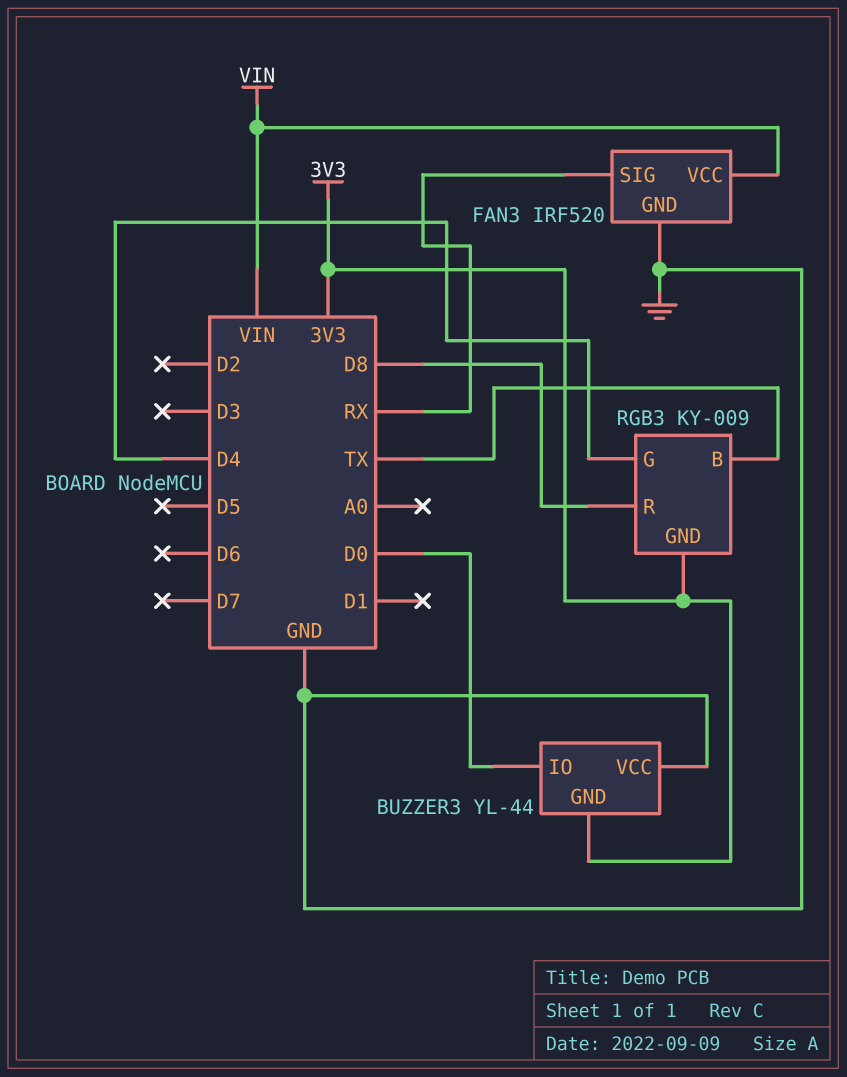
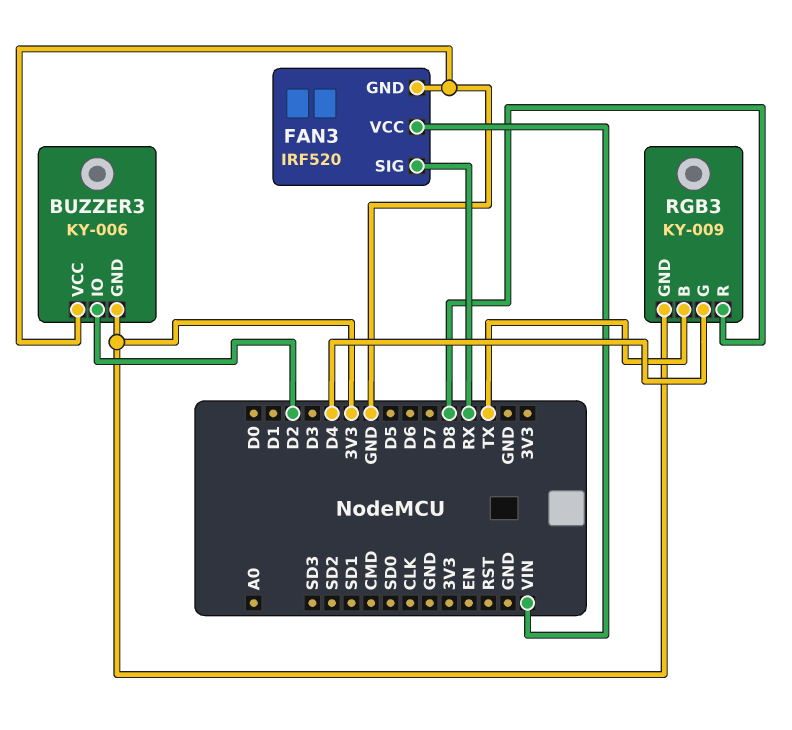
BUZZER3: YL-44 -> KY-006
BUZZER3 pin IO: D0 -> D2

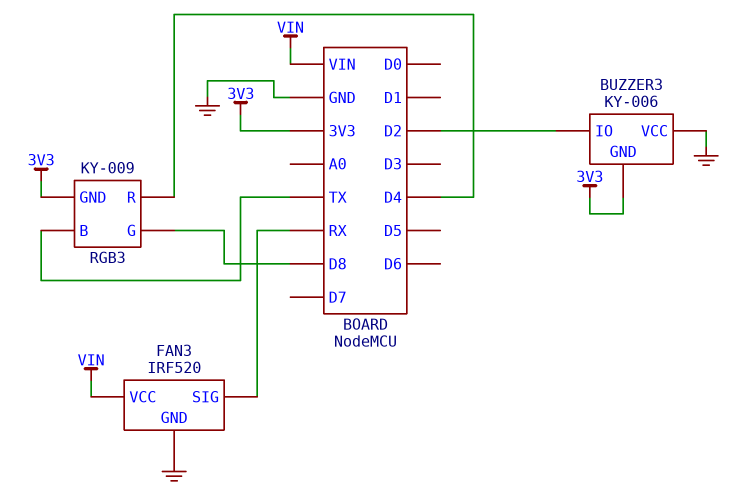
RGB3 pin G: D4 -> D8
RGB3 pin R: D8 -> D4

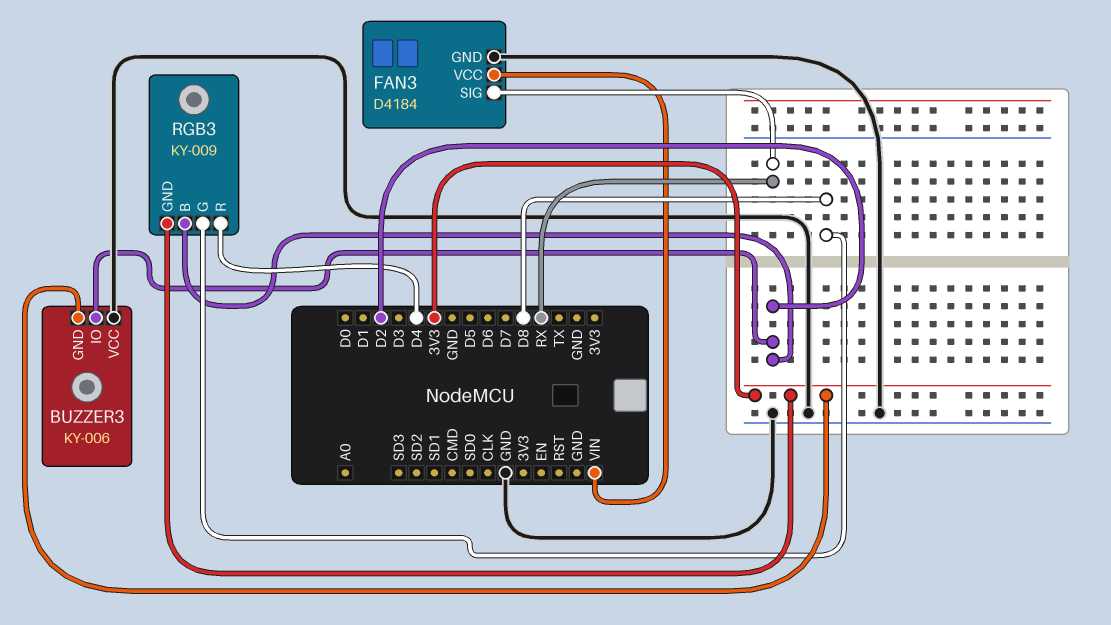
FAN3: IRF520 -> D4184
RGB3 pin B: TX -> D2

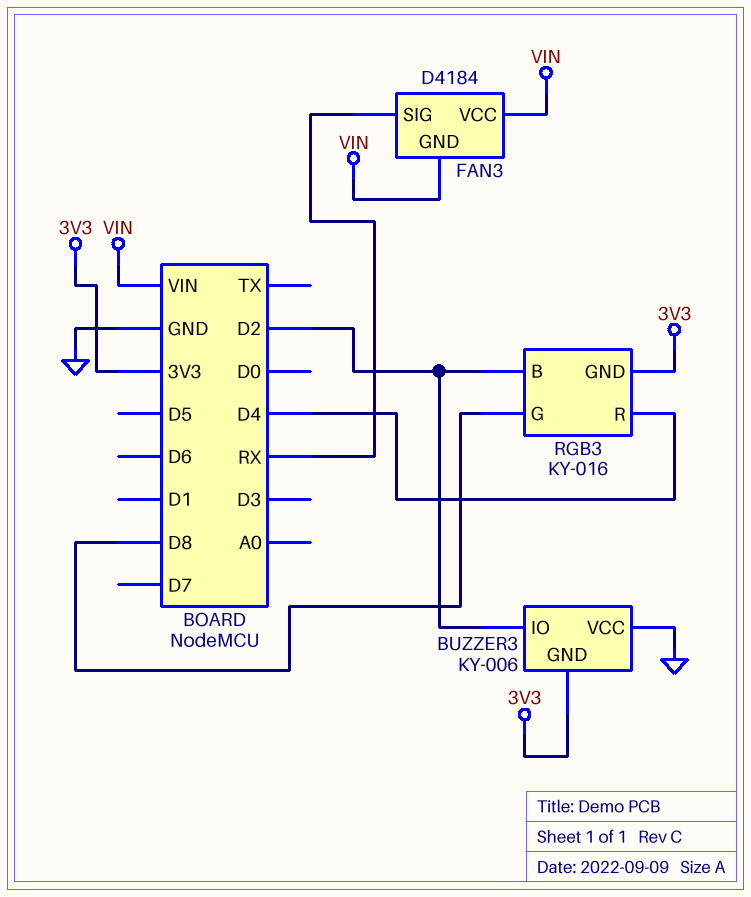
FAN3 pin GND: GND -> VIN
RGB3: KY-009 -> KY-016

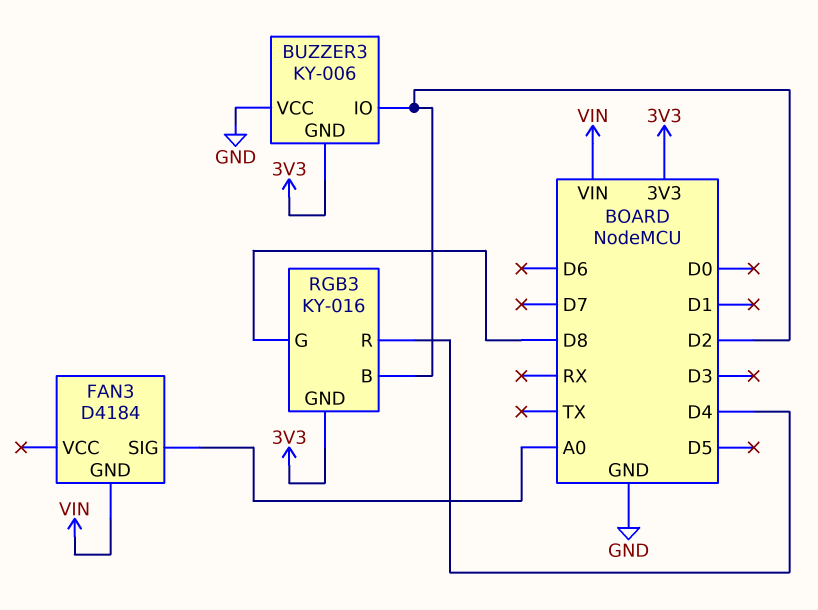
FAN3 pin SIG: RX -> A0
FAN3 pin VCC: VIN -> none

